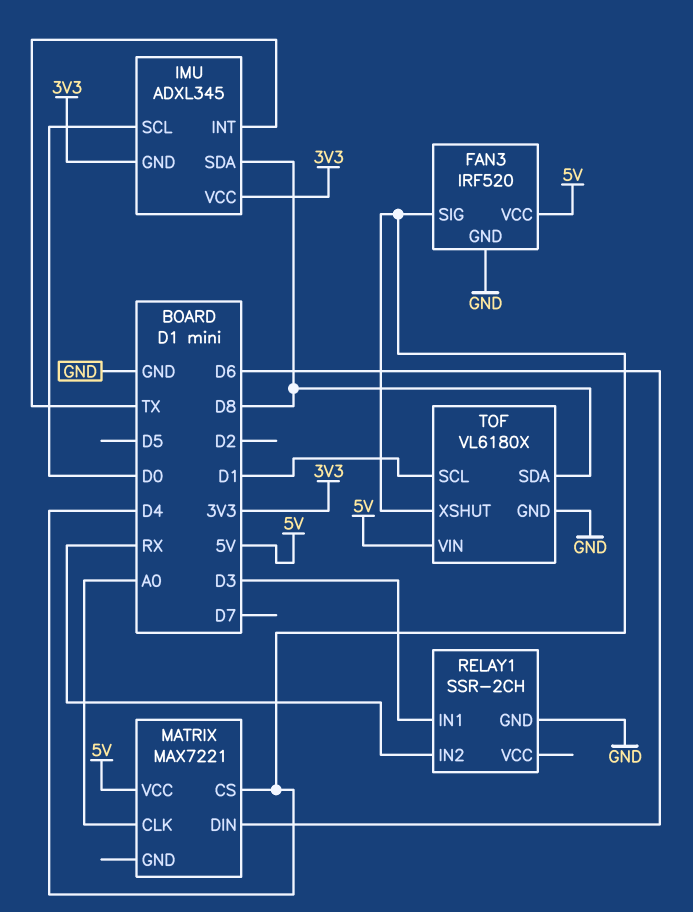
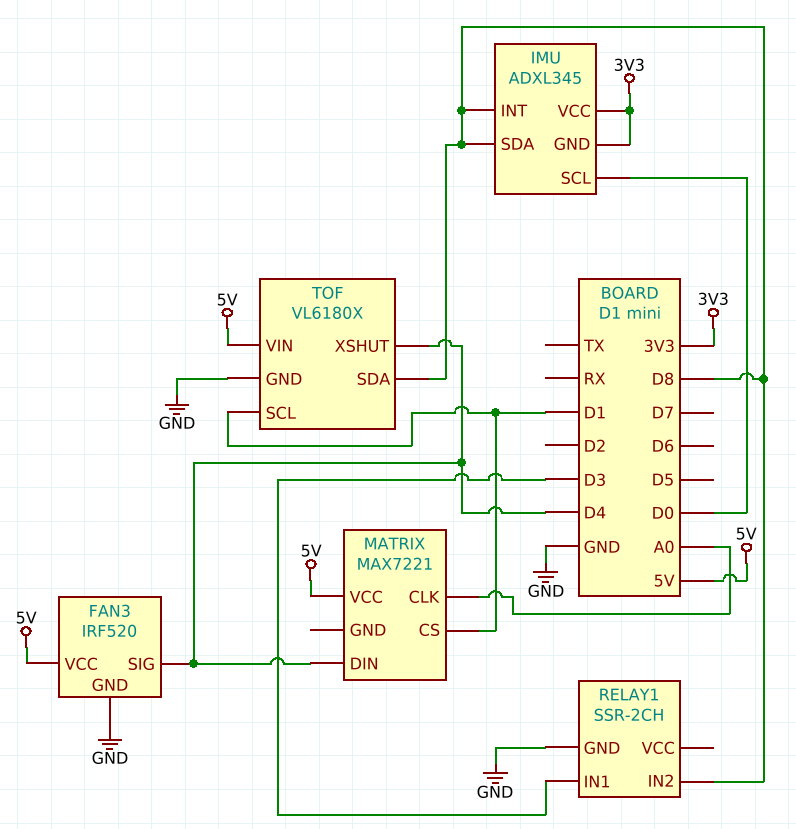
IMU pin INT: TX -> D8
MATRIX pin CS: D4 -> D1
MATRIX pin DIN: D6 -> D4
RELAY1 pin IN2: RX -> D8

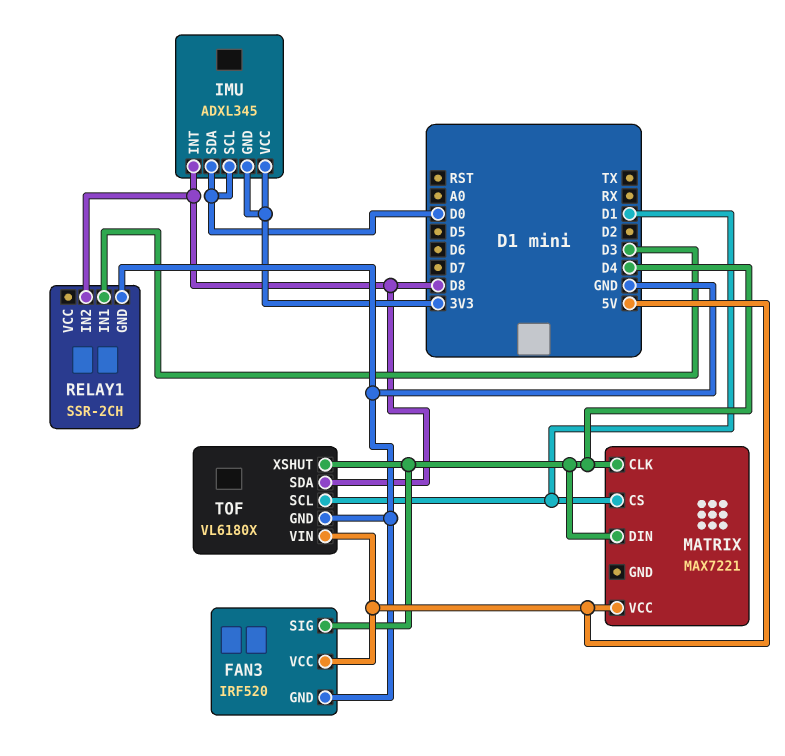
IMU pin SDA: D8 -> D0
MATRIX pin CLK: A0 -> D4

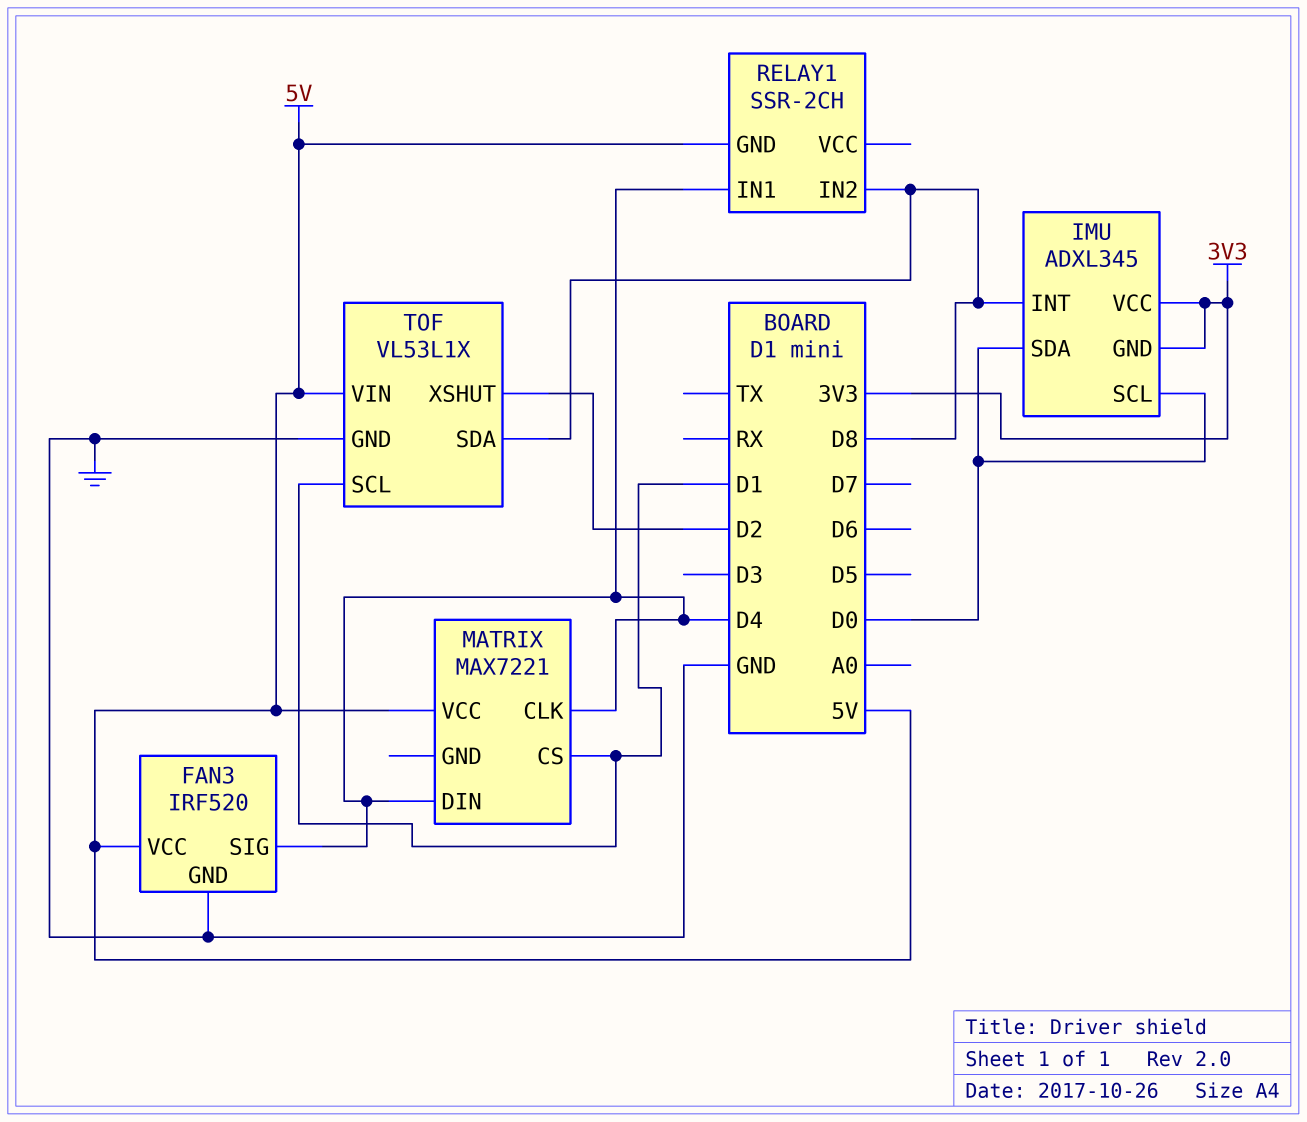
RELAY1 pin GND: GND -> 5V
RELAY1 pin IN1: D3 -> D4
TOF: VL6180X -> VL53L1X
TOF pin XSHUT: D4 -> D2

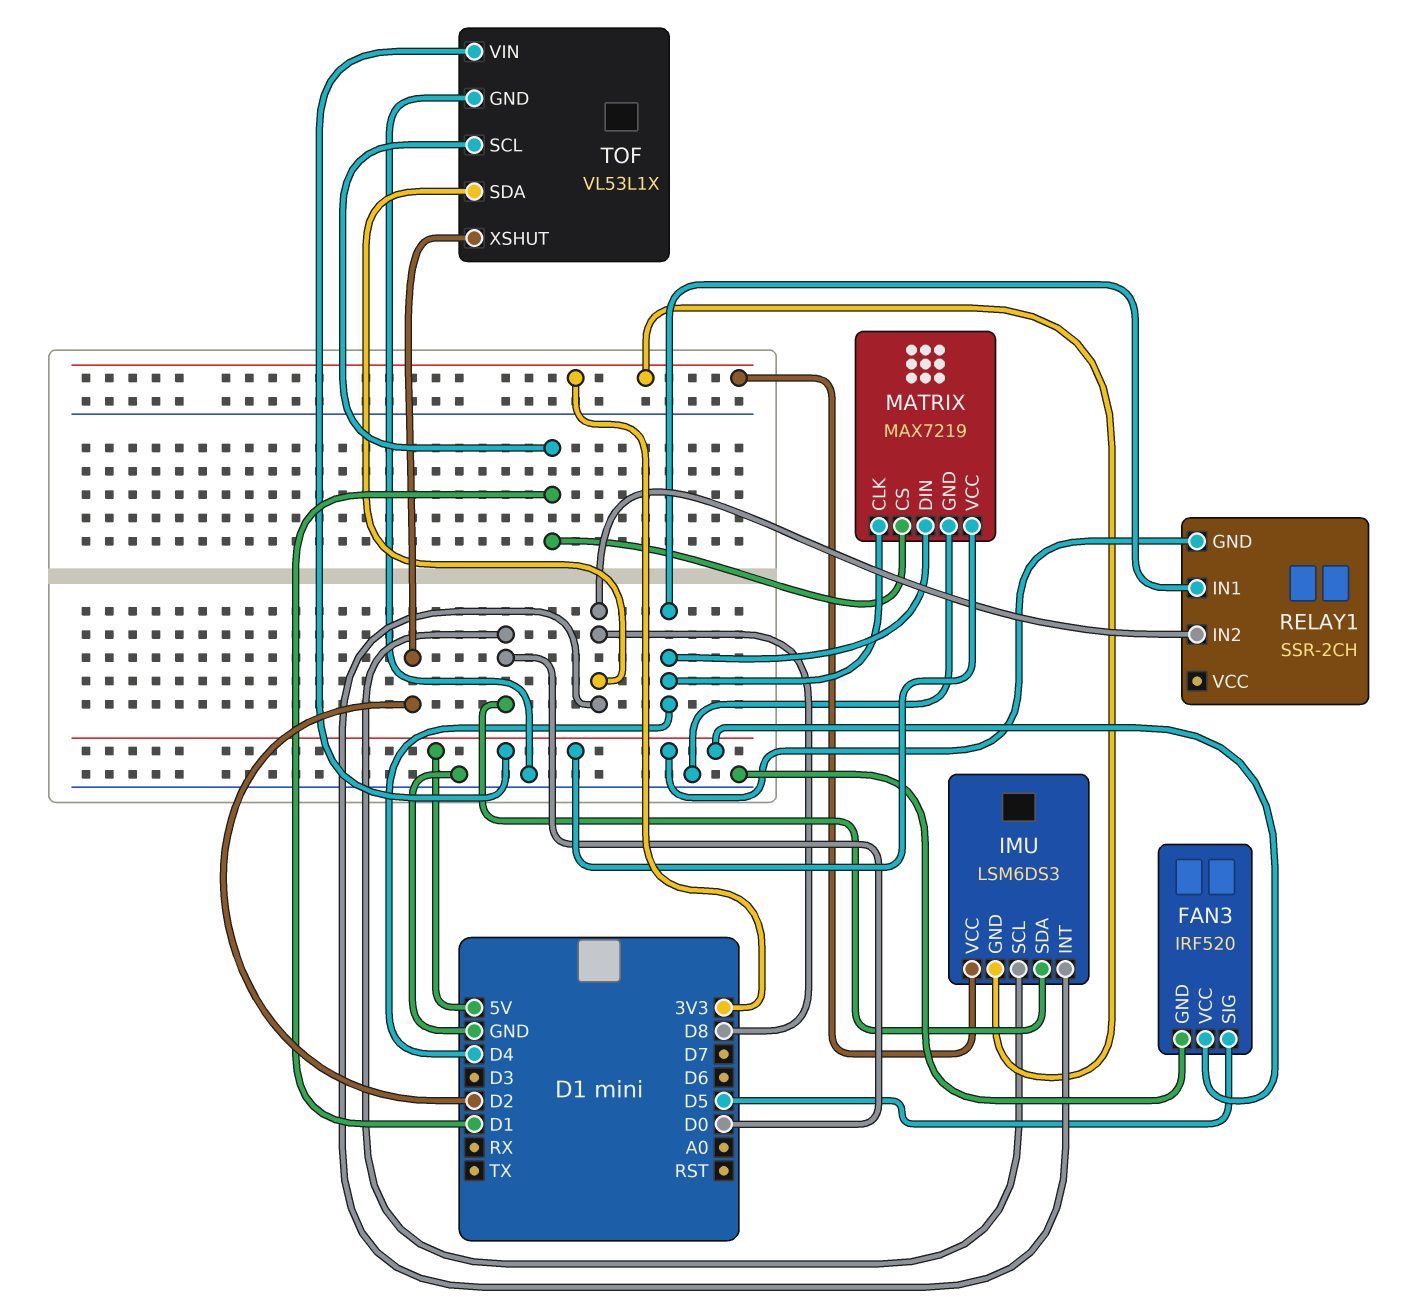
FAN3 pin SIG: D4 -> D5
IMU: ADXL345 -> LSM6DS3
MATRIX: MAX7221 -> MAX7219
MATRIX pin GND: none -> GND

